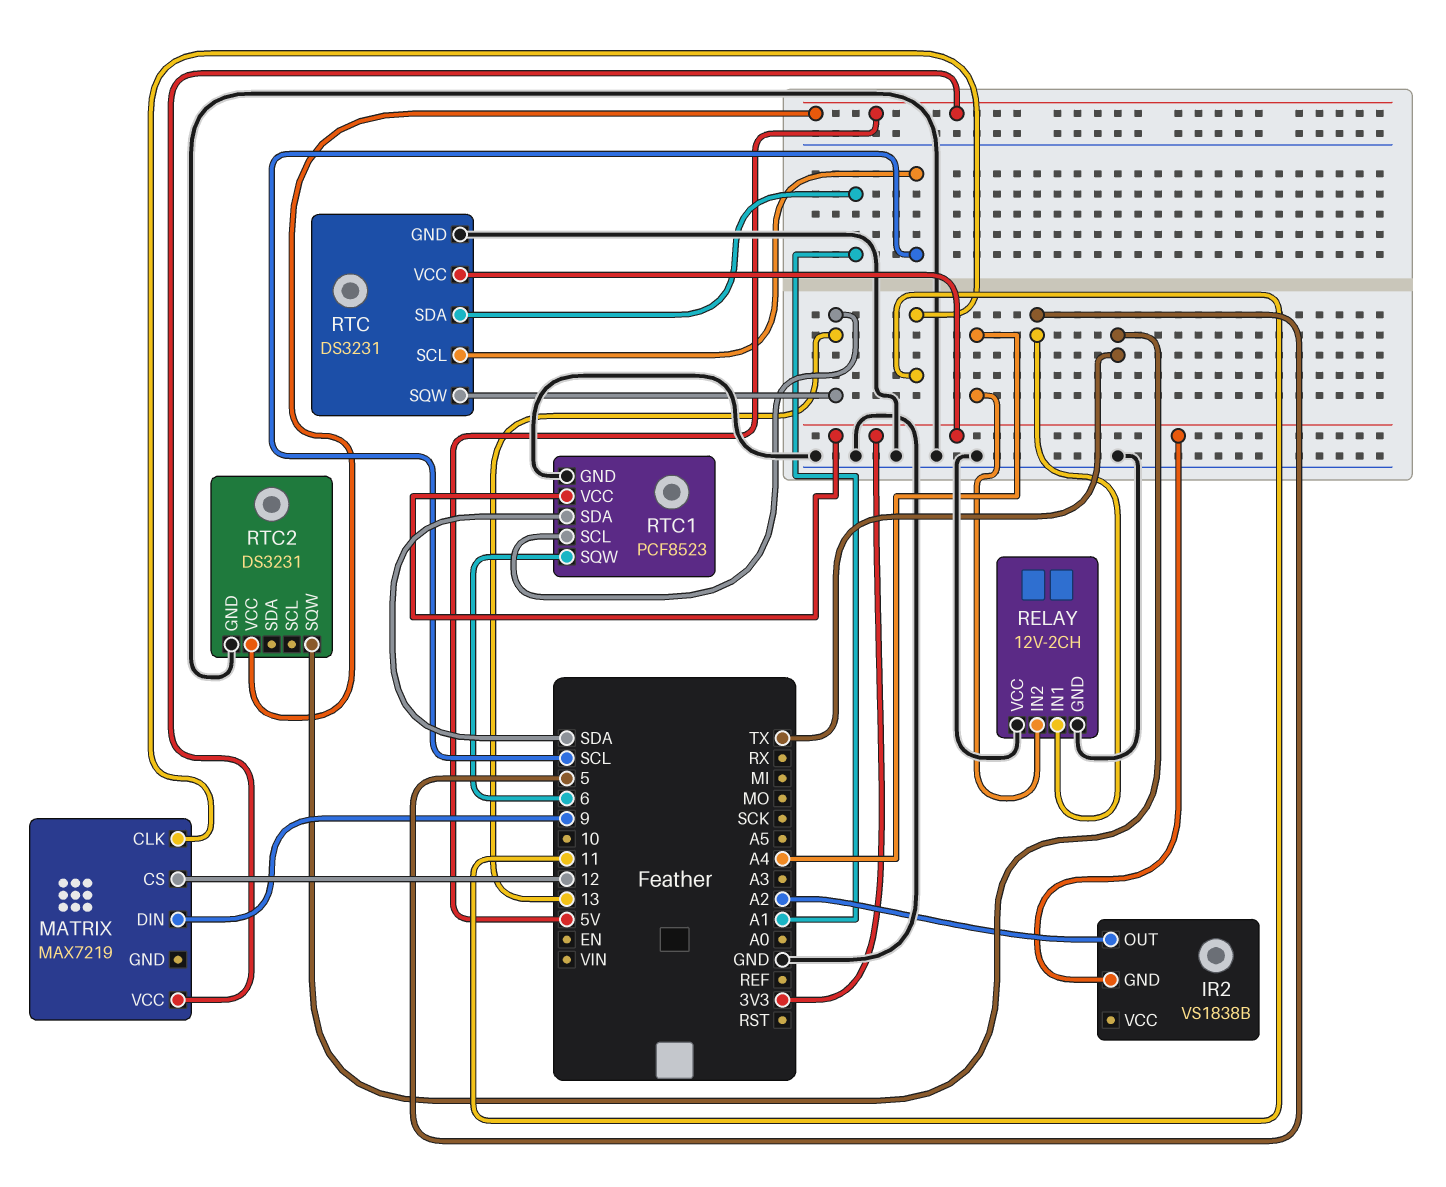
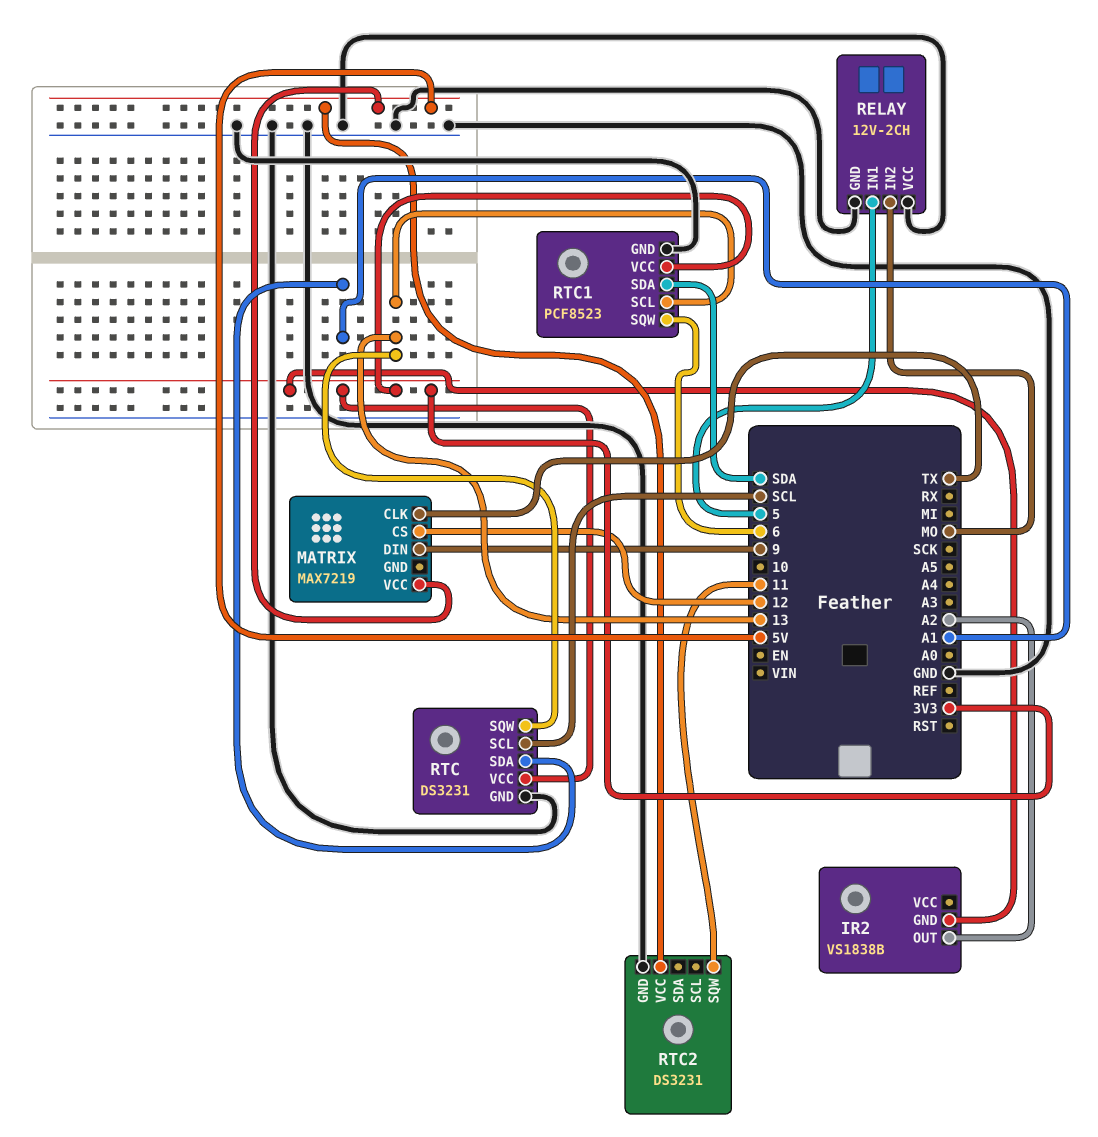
MATRIX pin CLK: 11 -> TX
RELAY pin IN2: A4 -> MO
RTC2 pin SQW: TX -> 11

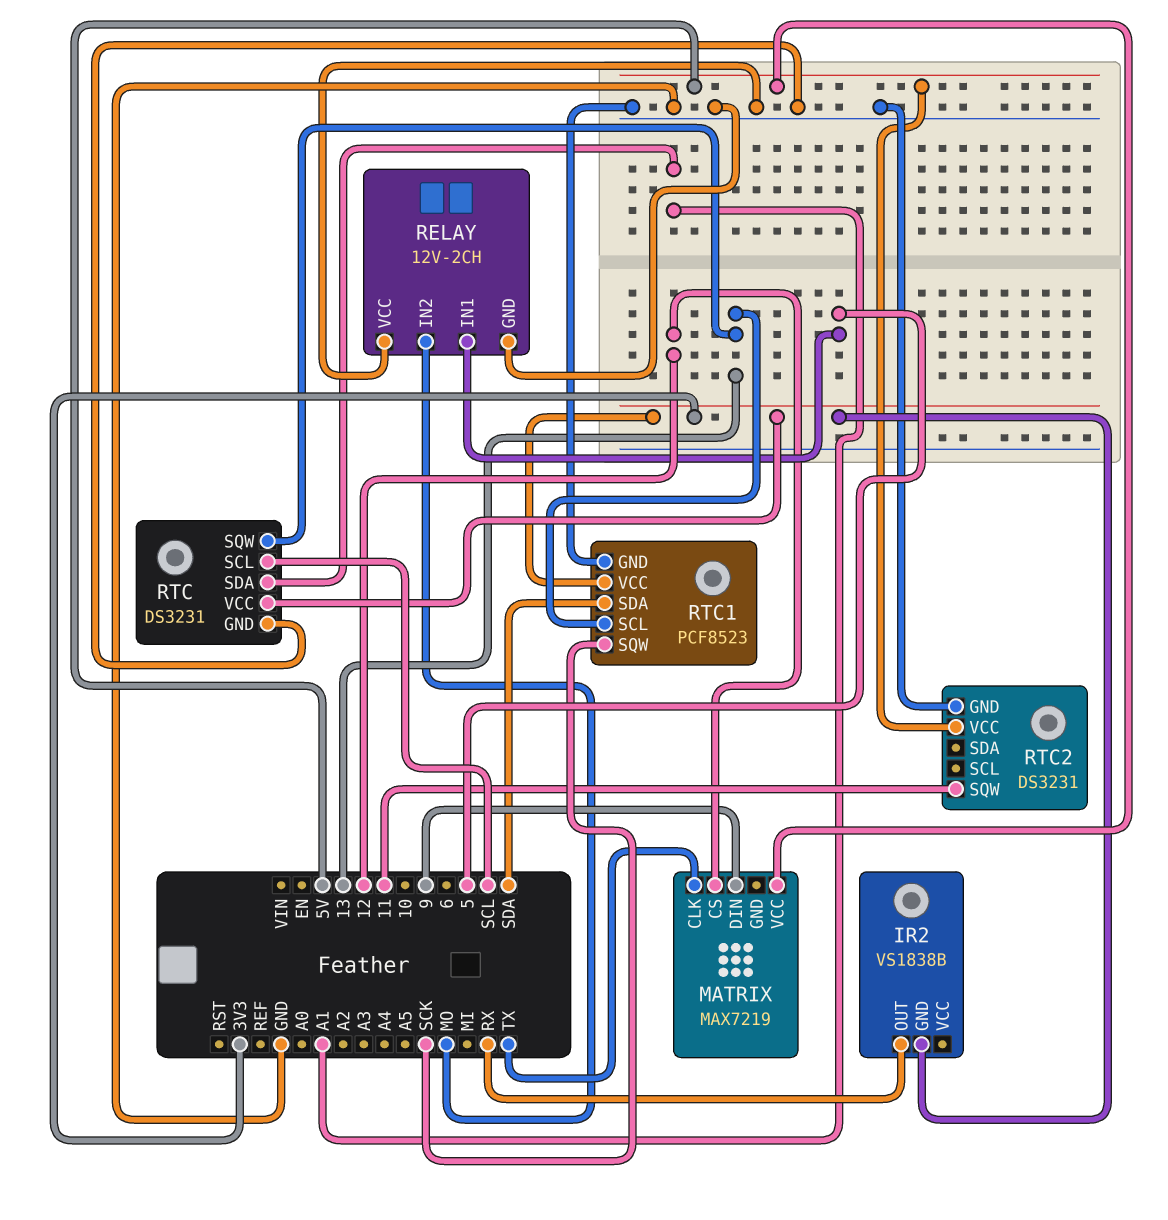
IR2 pin OUT: A2 -> RX
RTC1 pin SQW: 6 -> SCK

